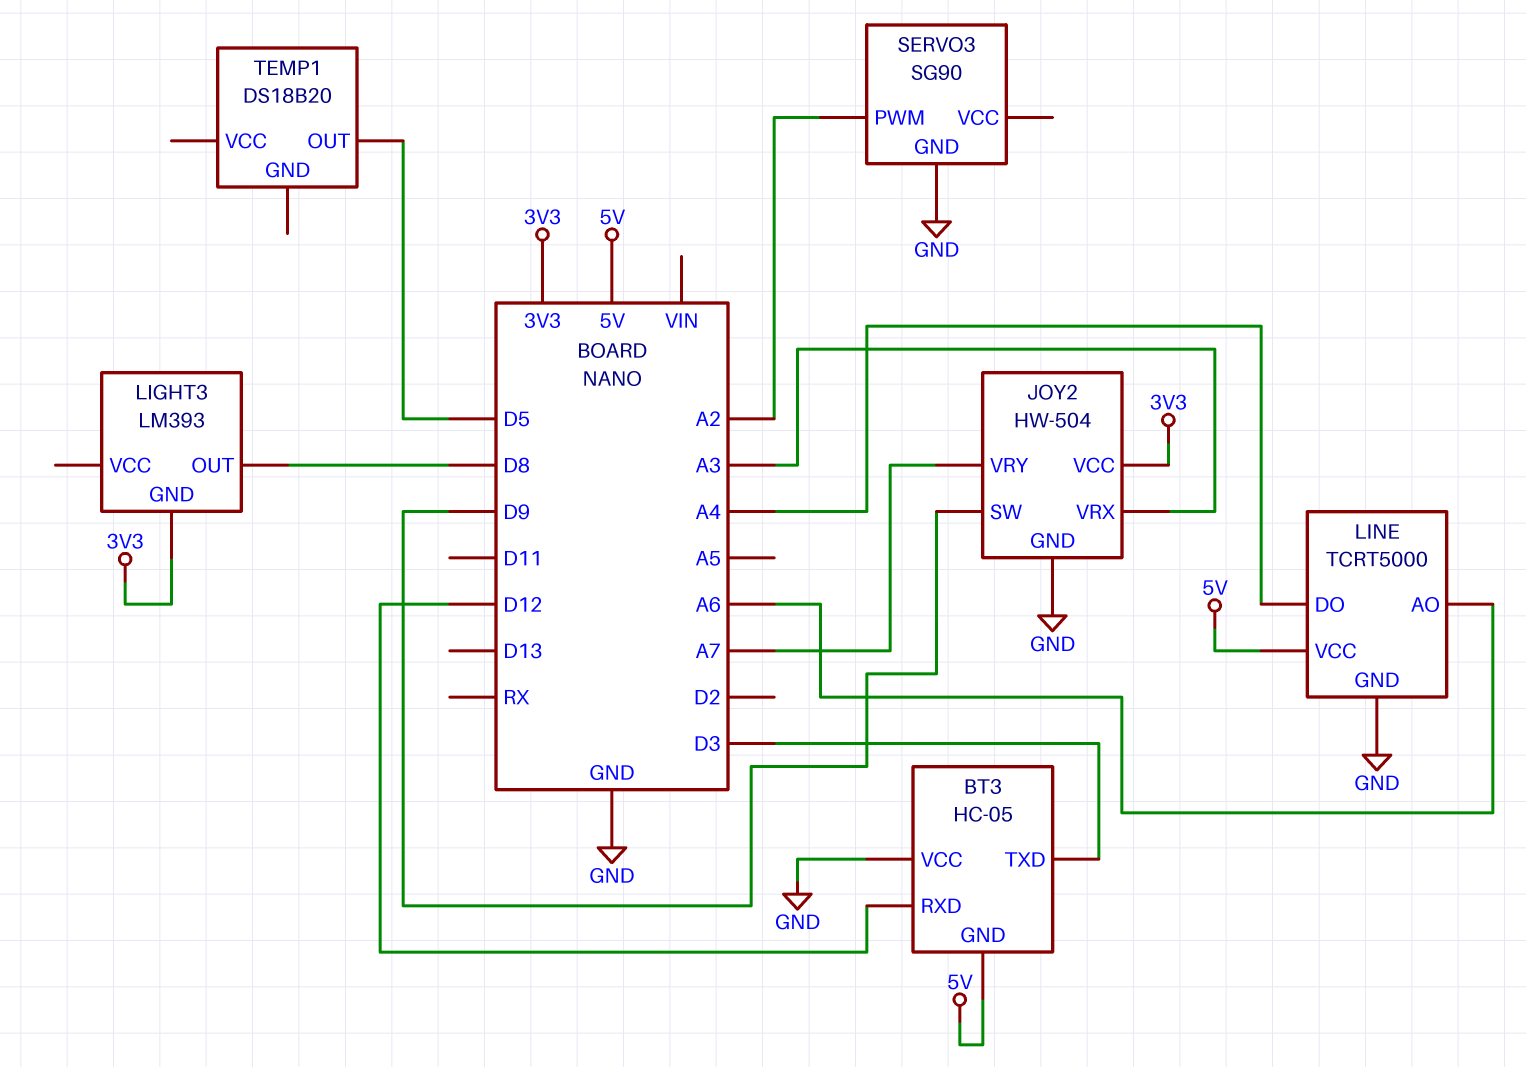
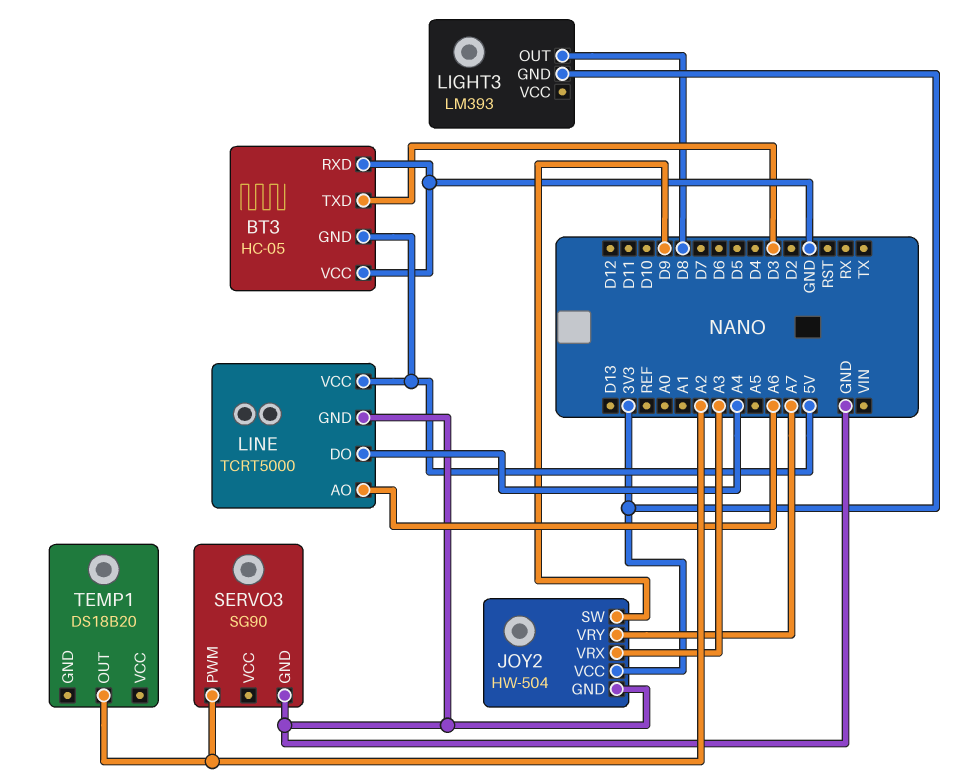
BT3 pin RXD: D12 -> GND
TEMP1 pin OUT: D5 -> A2

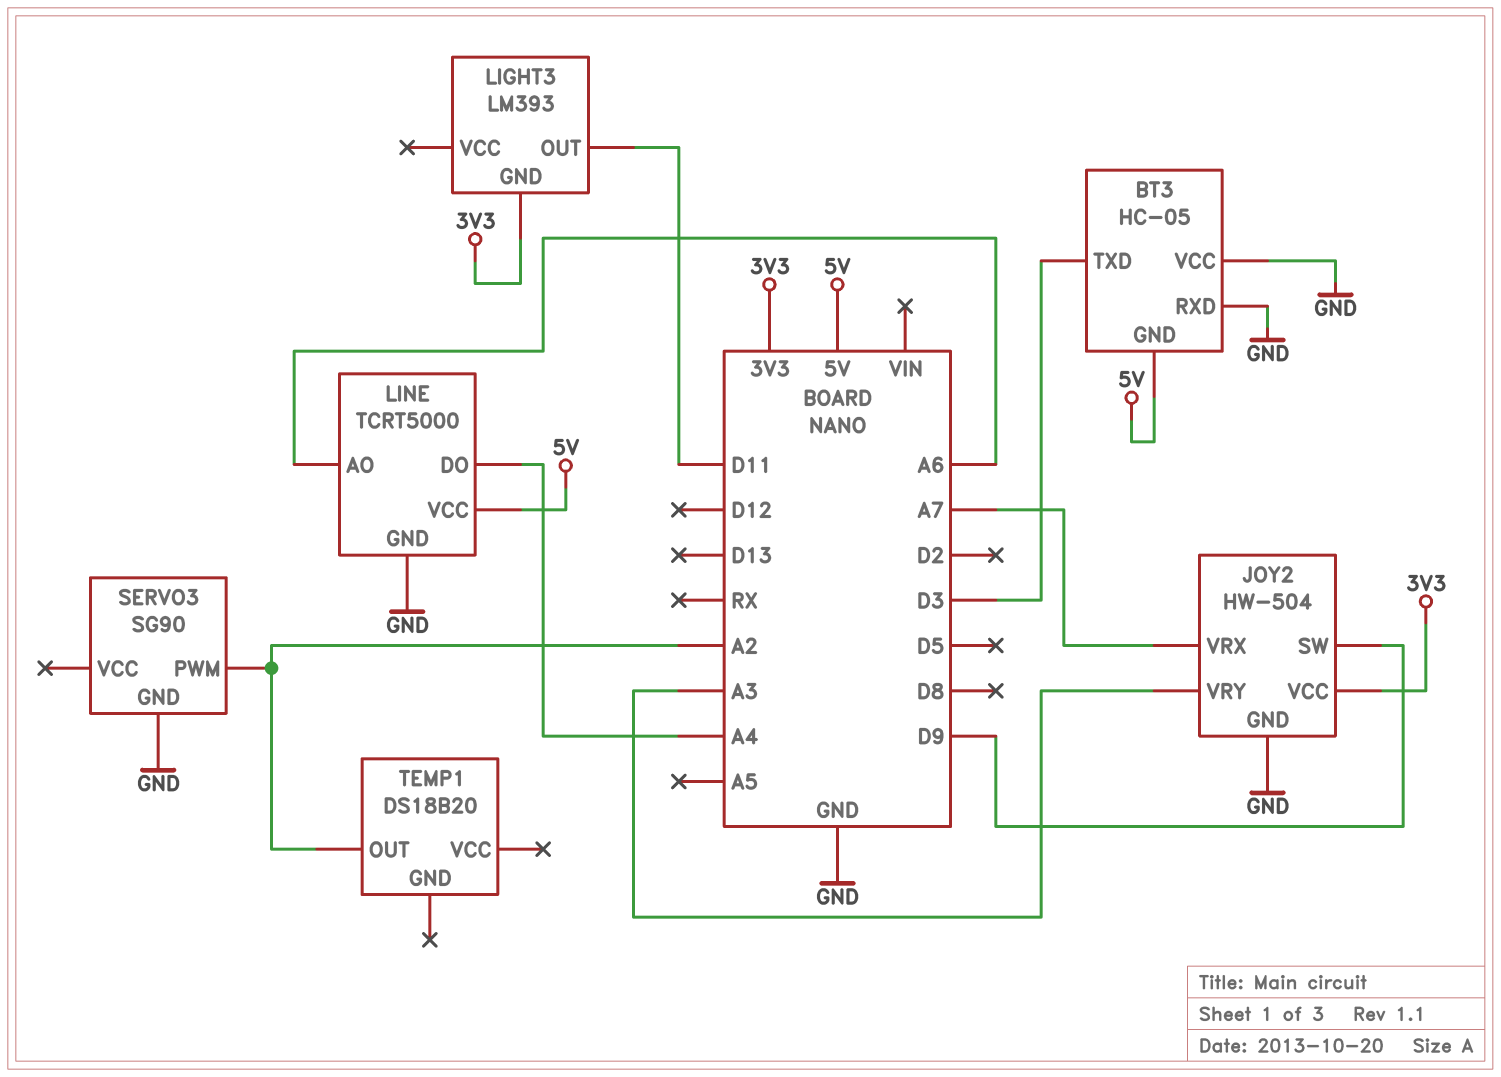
JOY2 pin VRX: A3 -> A7
JOY2 pin VRY: A7 -> A3
LIGHT3 pin OUT: D8 -> D11

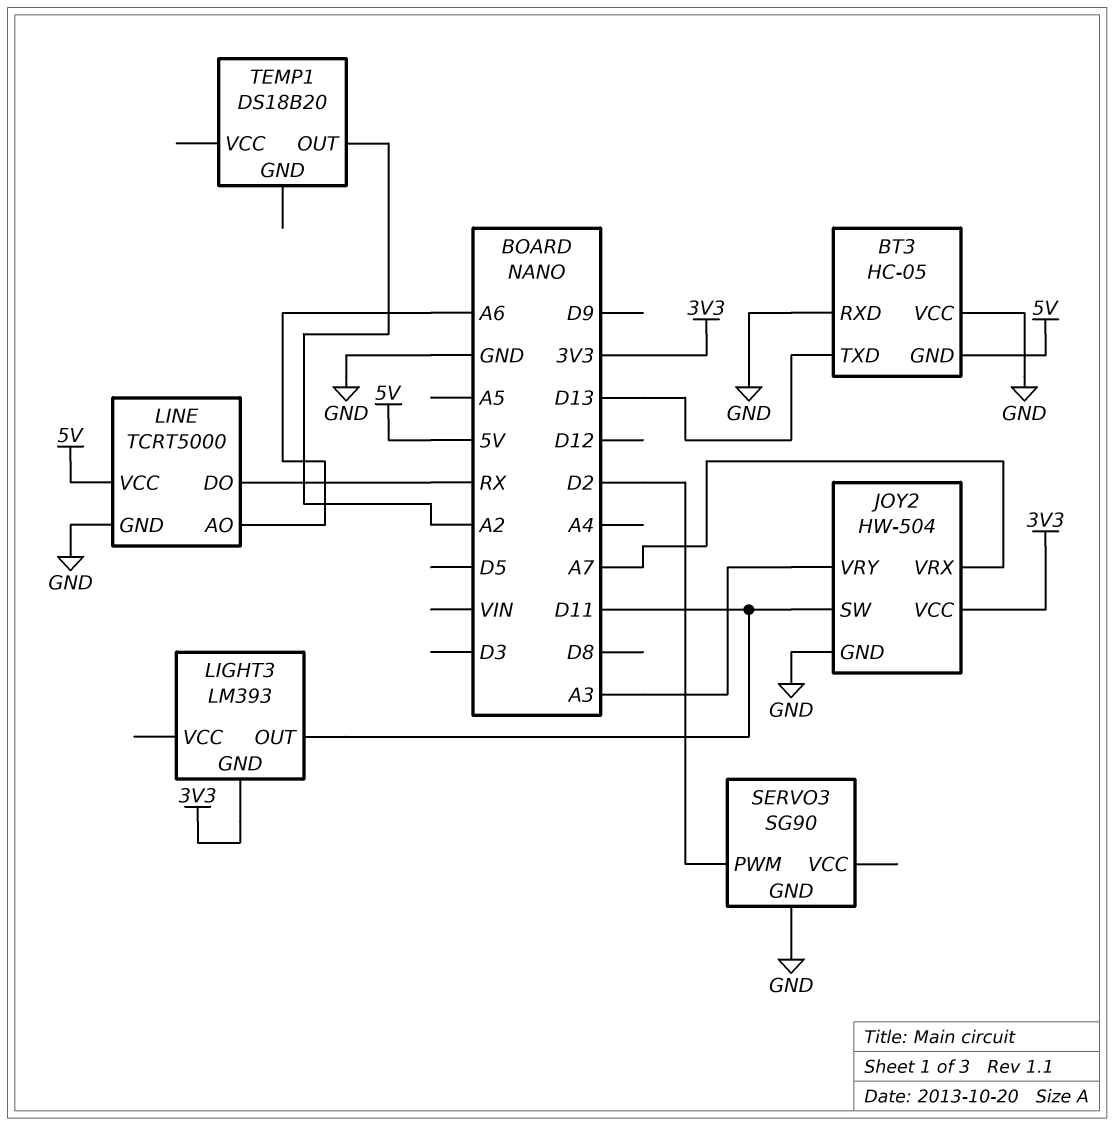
BT3 pin TXD: D3 -> D13
JOY2 pin SW: D9 -> D11
LINE pin DO: A4 -> RX
SERVO3 pin PWM: A2 -> D2

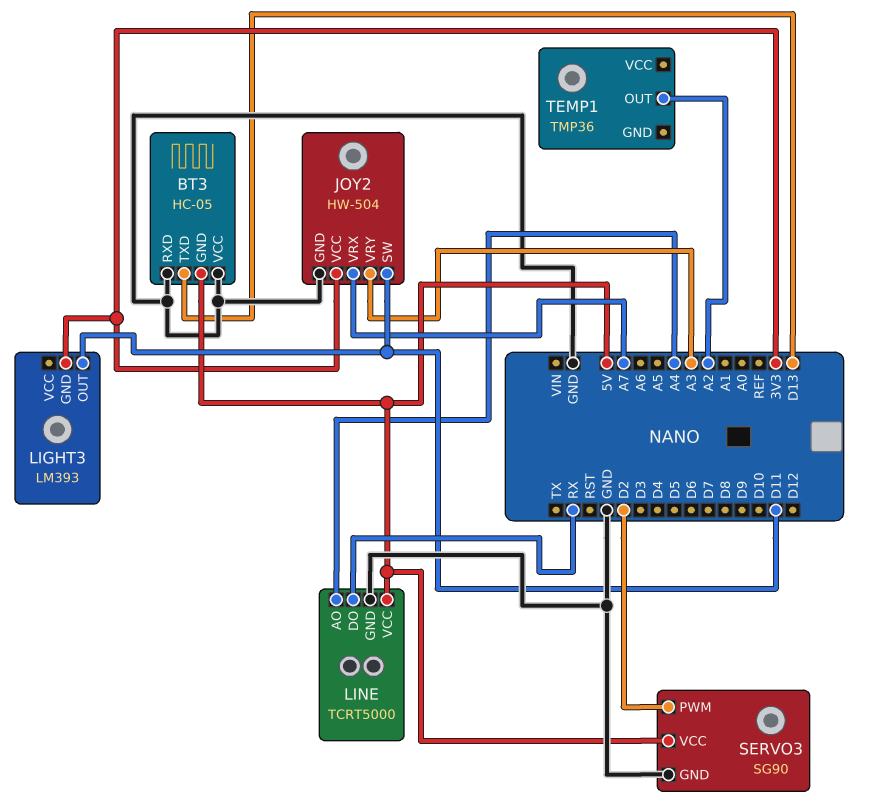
LINE pin AO: A6 -> A4
SERVO3 pin VCC: none -> 5V
TEMP1: DS18B20 -> TMP36

